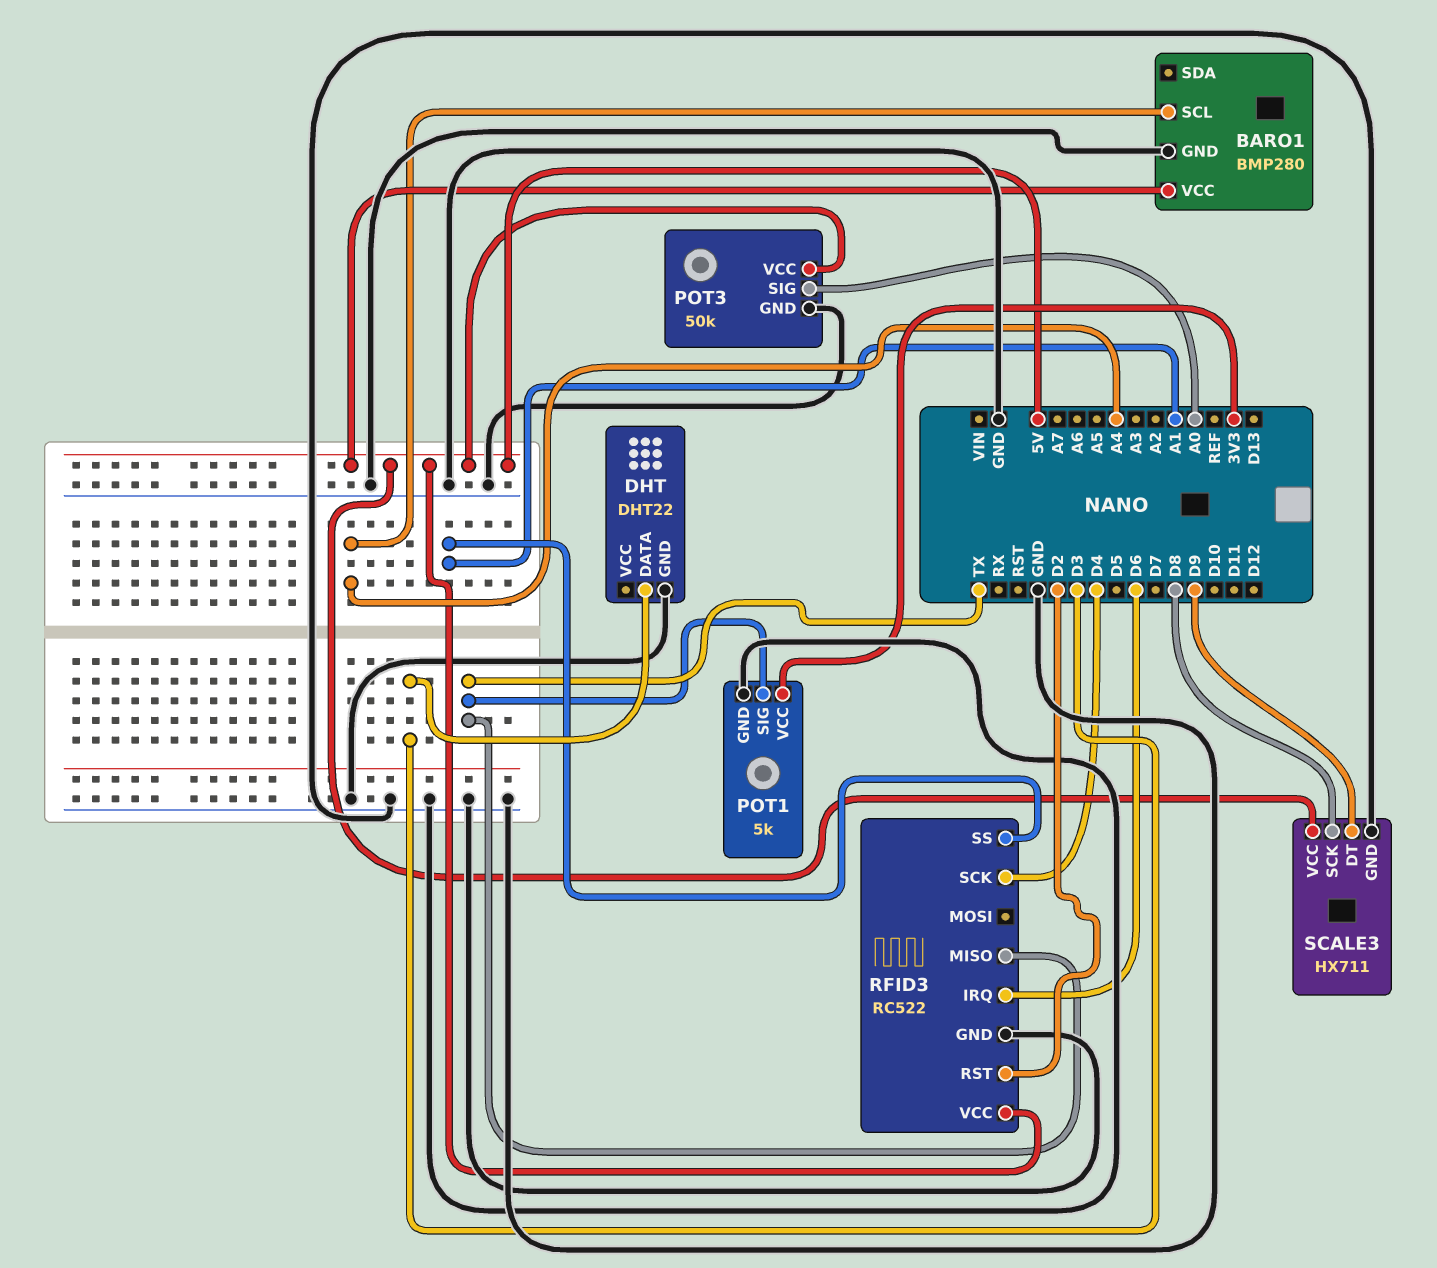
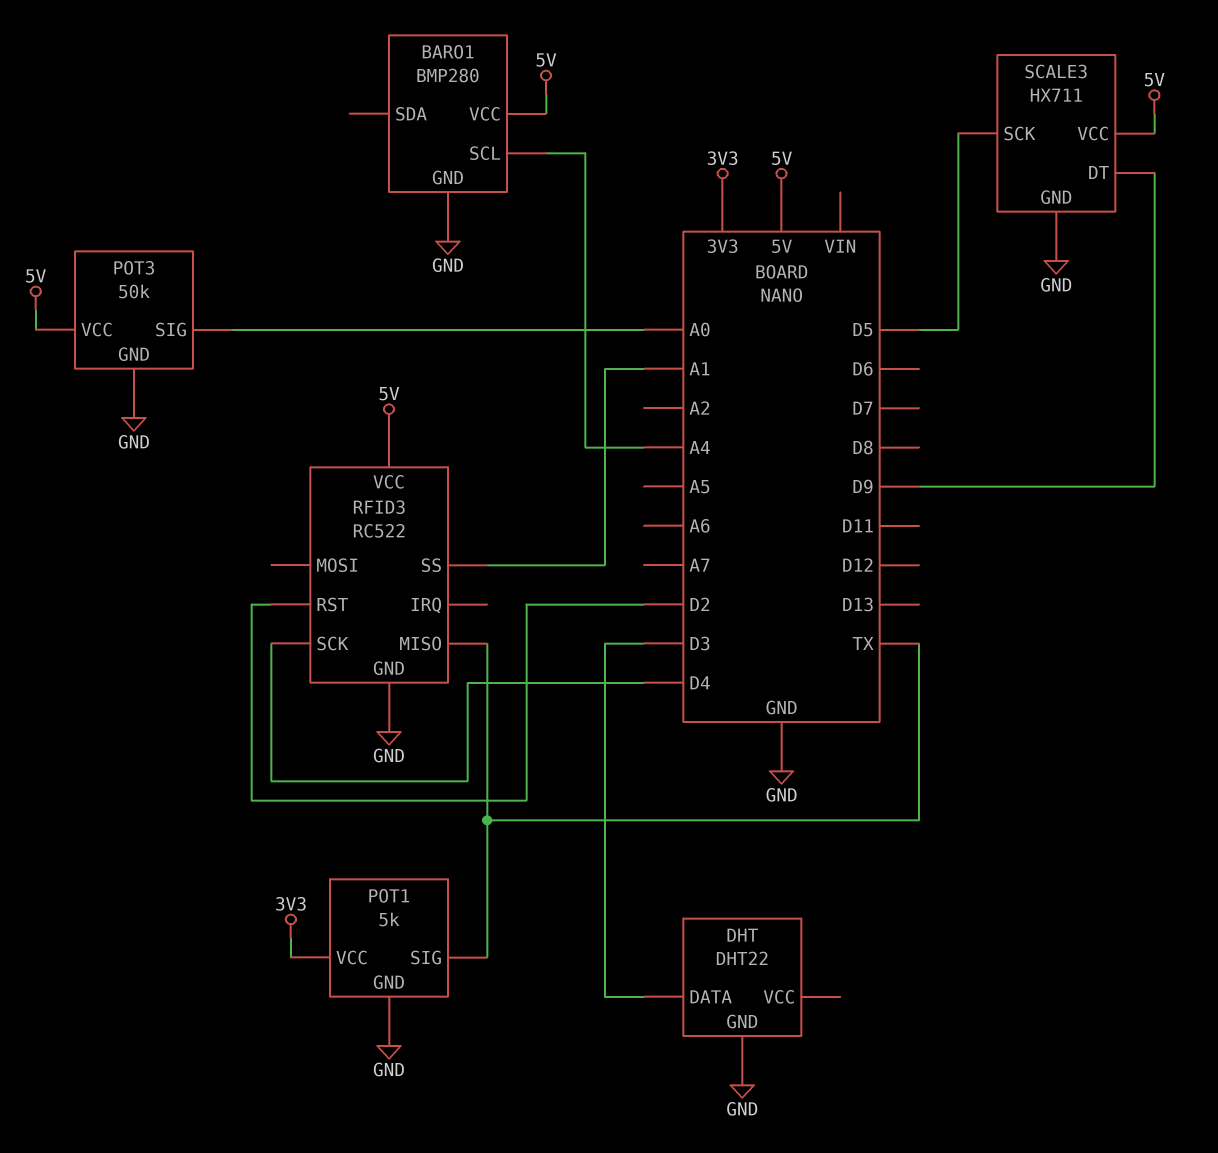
RFID3 pin IRQ: D6 -> none
SCALE3 pin SCK: D8 -> D5

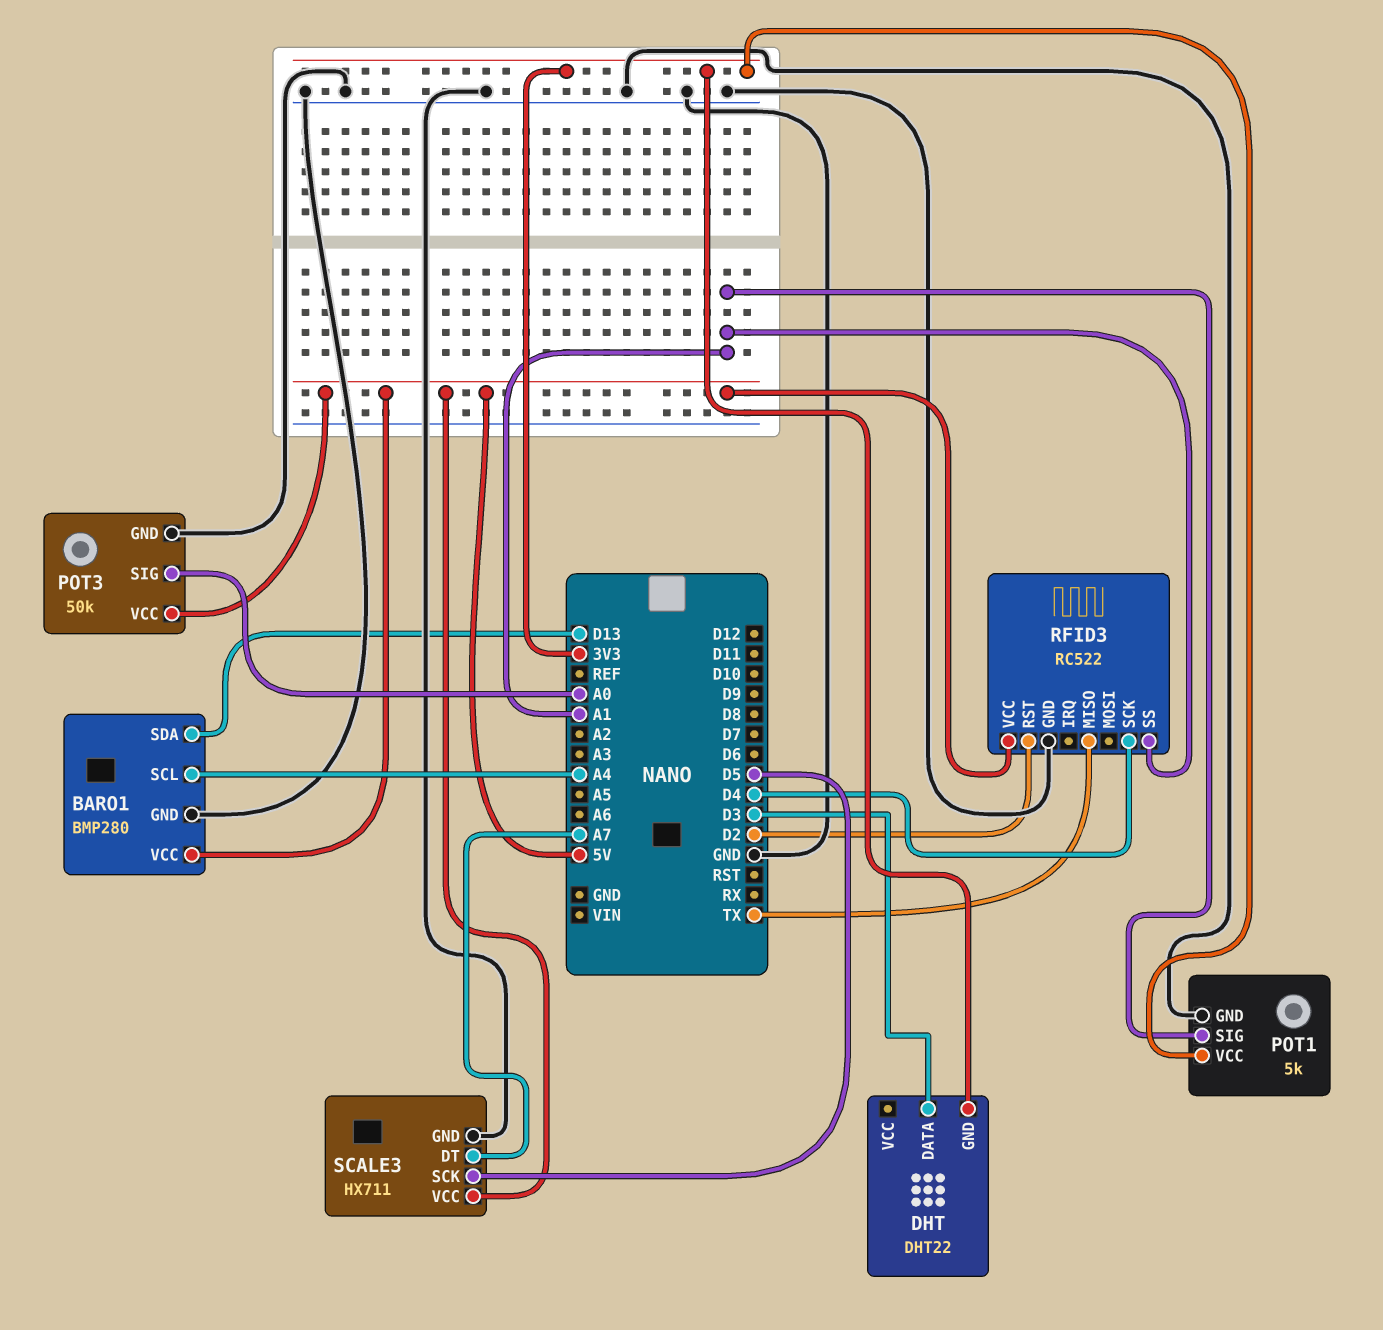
BARO1 pin SDA: none -> D13
DHT pin GND: GND -> 3V3
POT1 pin SIG: TX -> A1
SCALE3 pin DT: D9 -> A7

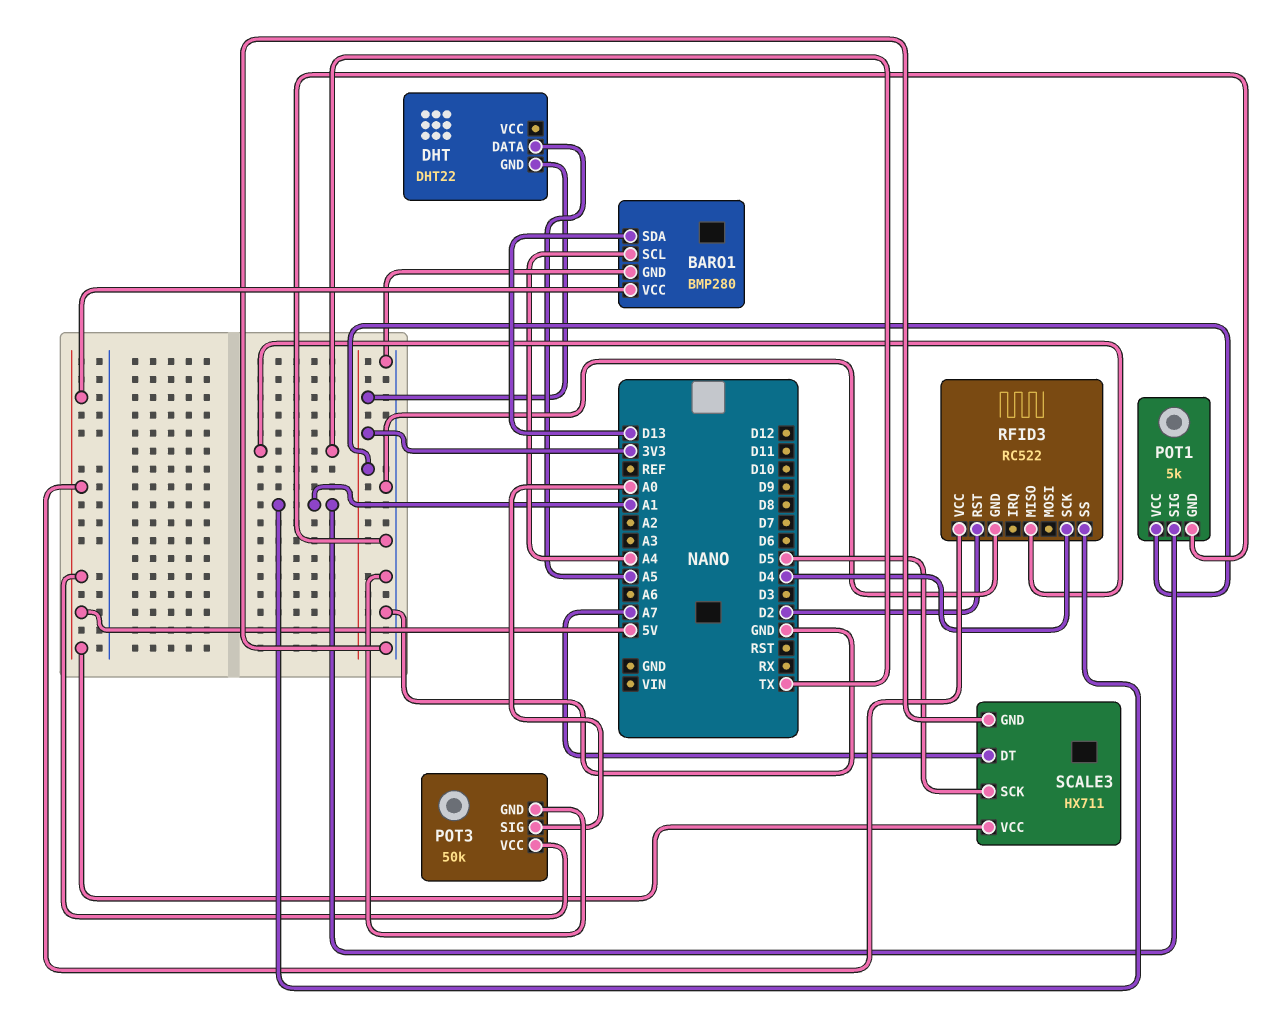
DHT pin DATA: D3 -> A5

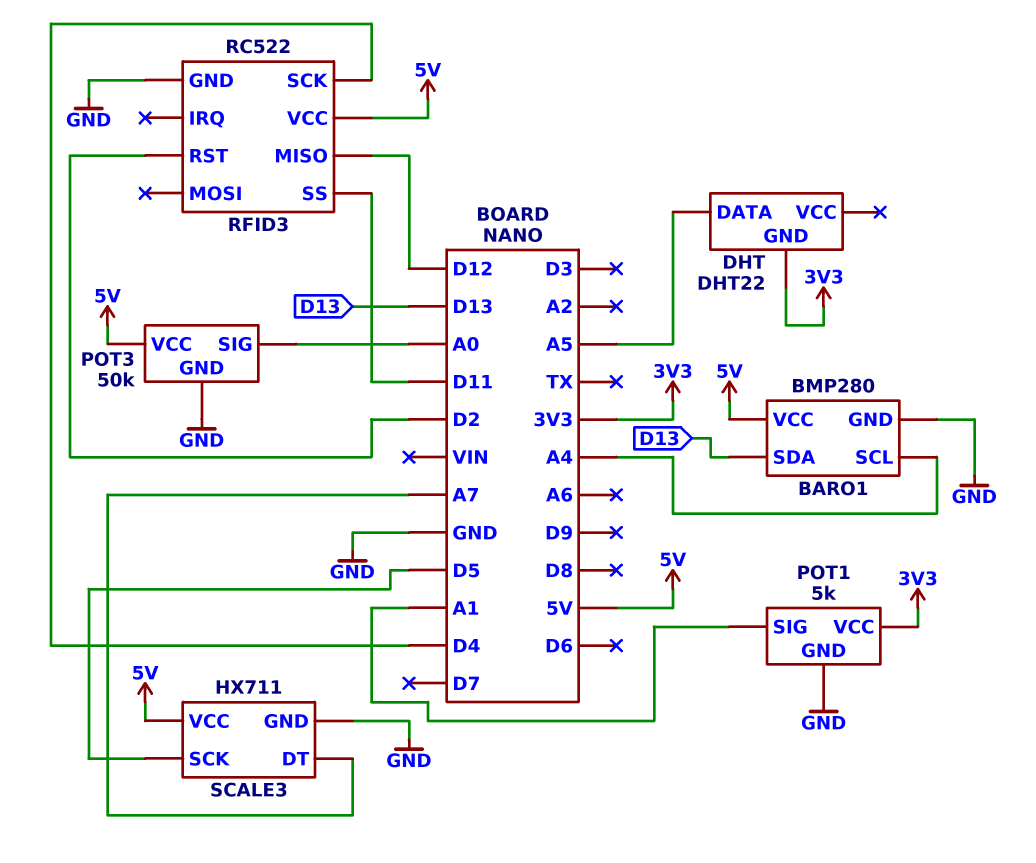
RFID3 pin MISO: TX -> D12
RFID3 pin SS: A1 -> D11

